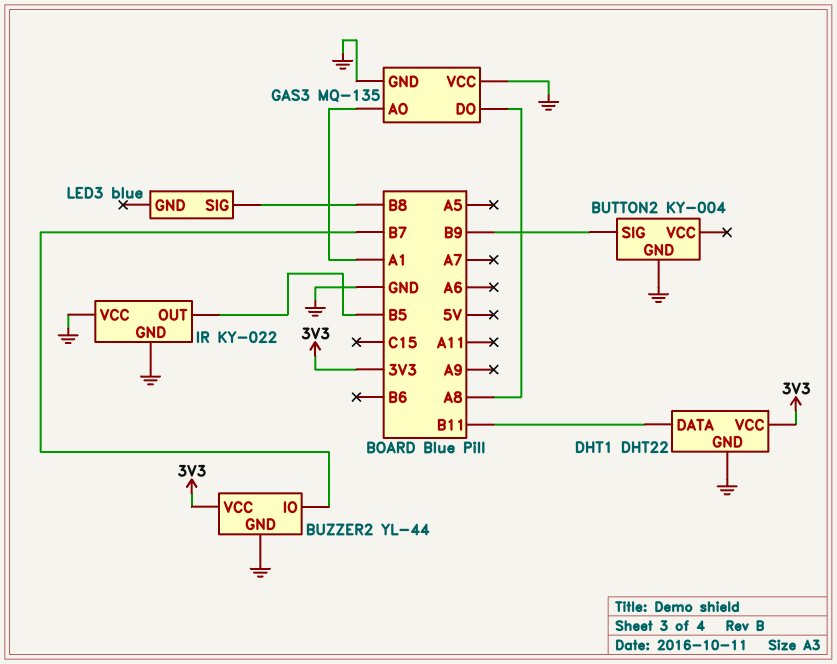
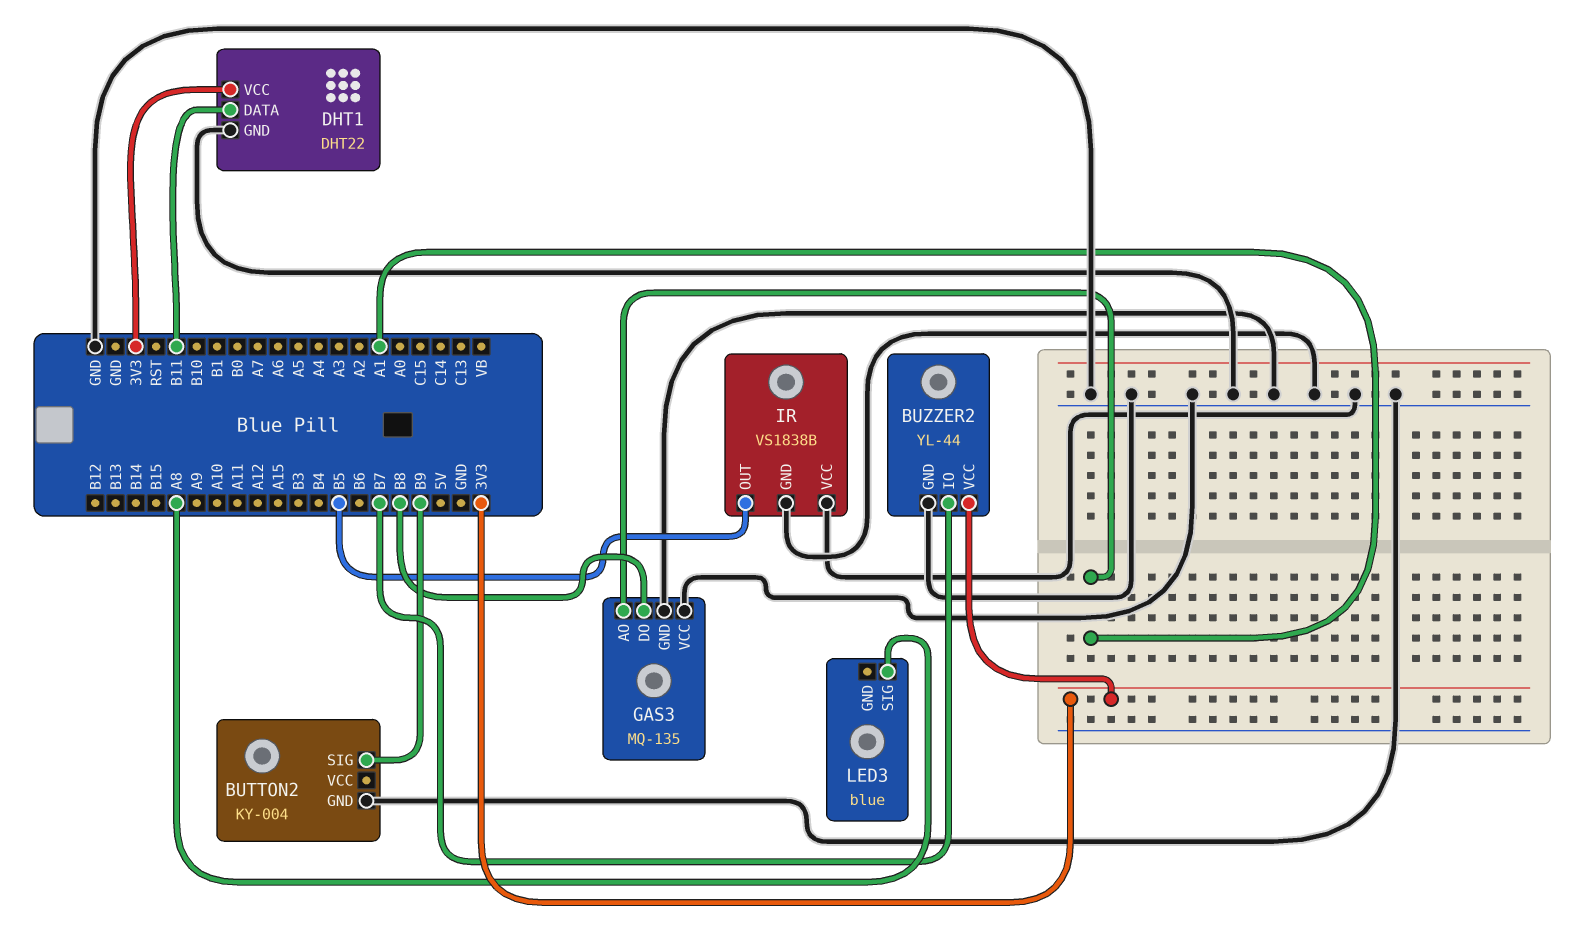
GAS3 pin DO: A8 -> B8
IR: KY-022 -> VS1838B
LED3 pin SIG: B8 -> A8

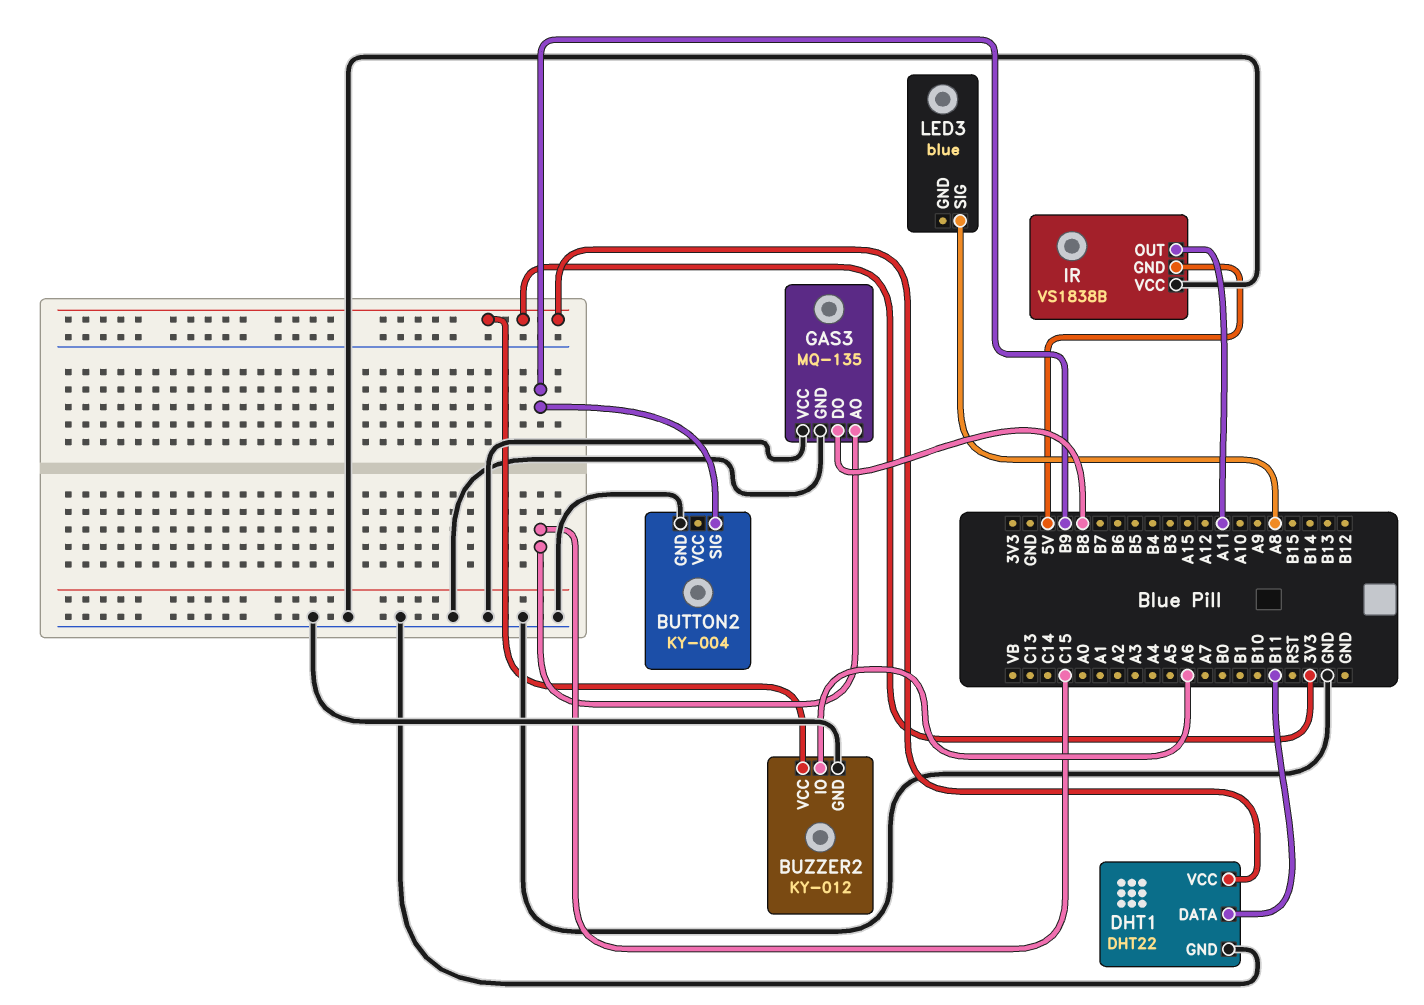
BUZZER2: YL-44 -> KY-012
BUZZER2 pin IO: B7 -> A6
GAS3 pin AO: A1 -> C15
IR pin GND: GND -> 5V
IR pin OUT: B5 -> A11

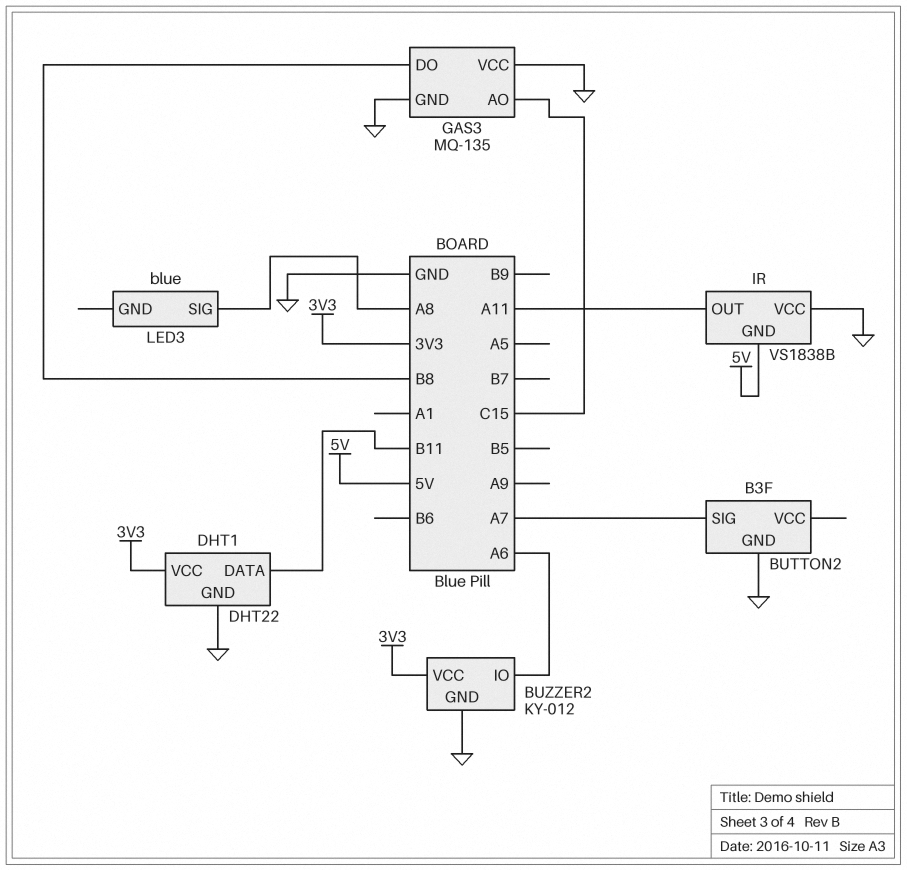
BUTTON2: KY-004 -> B3F
BUTTON2 pin SIG: B9 -> A7

